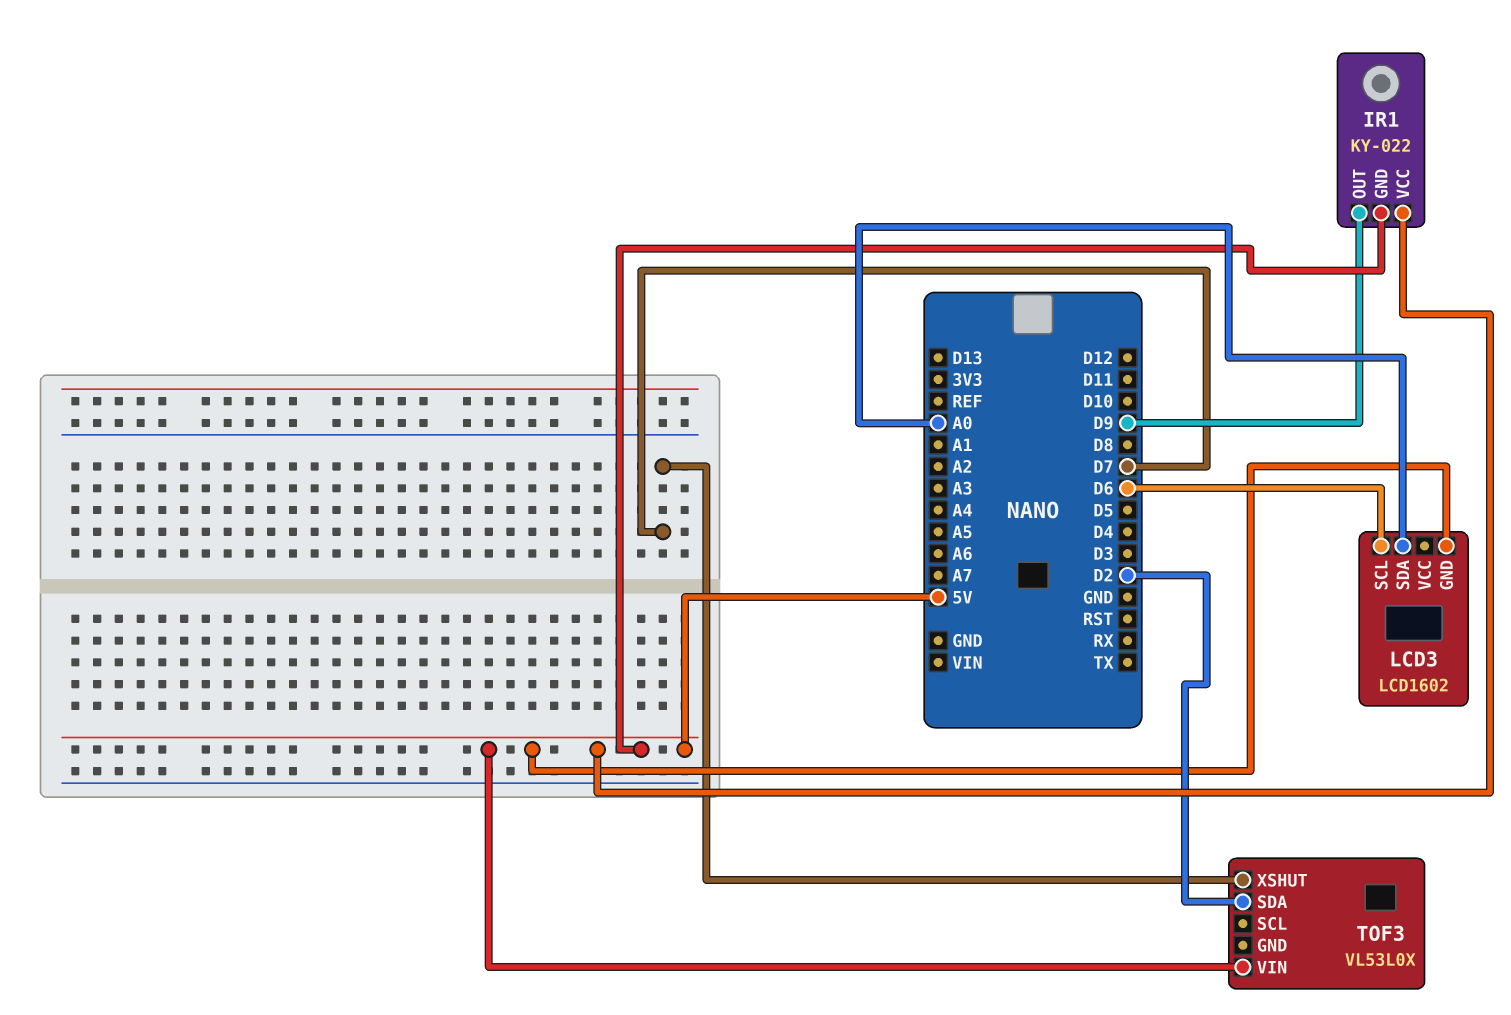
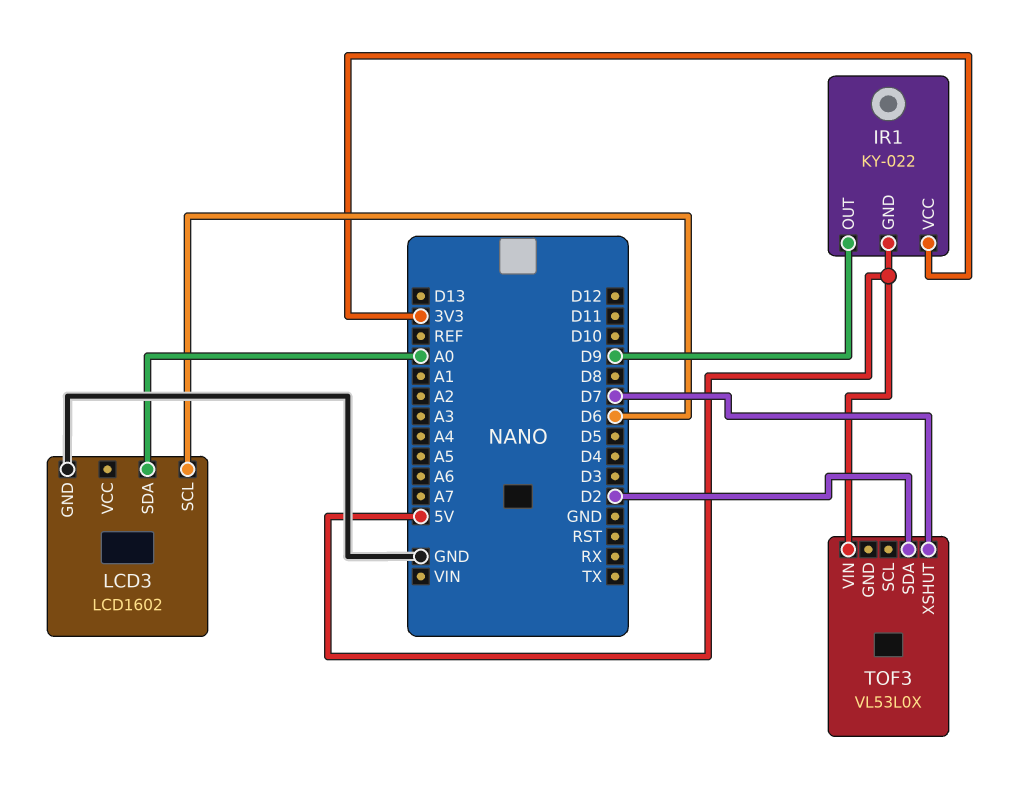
IR1 pin VCC: 5V -> 3V3
LCD3 pin GND: 5V -> GND

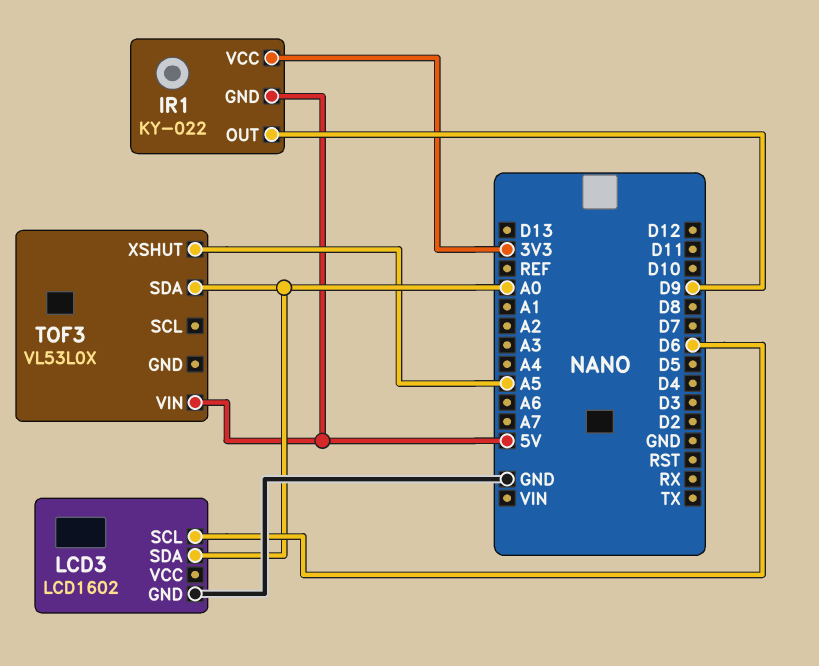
TOF3 pin SDA: D2 -> A0
TOF3 pin XSHUT: D7 -> A5

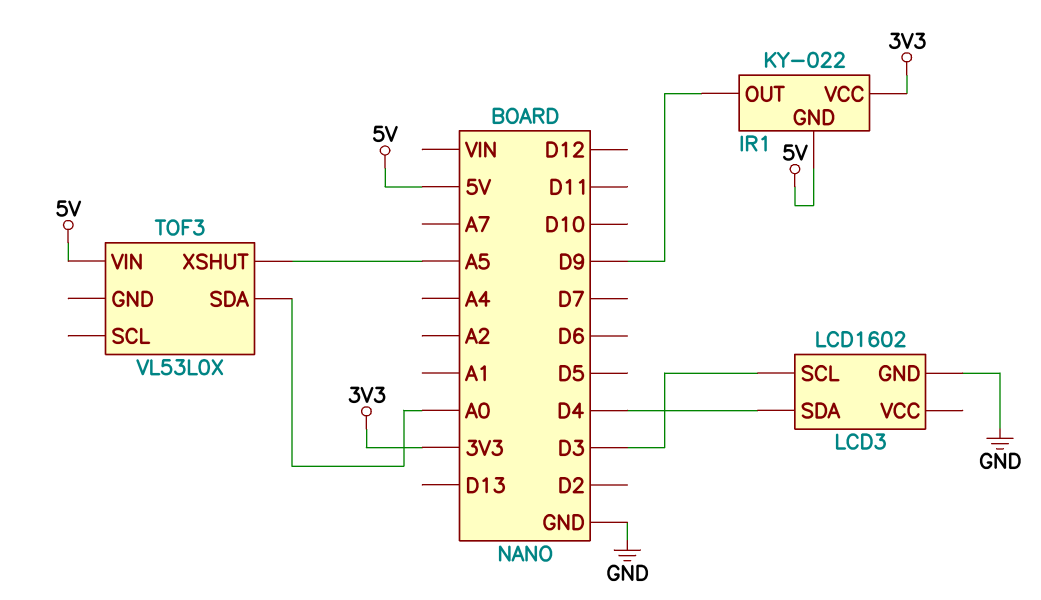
LCD3 pin SCL: D6 -> D3
LCD3 pin SDA: A0 -> D4

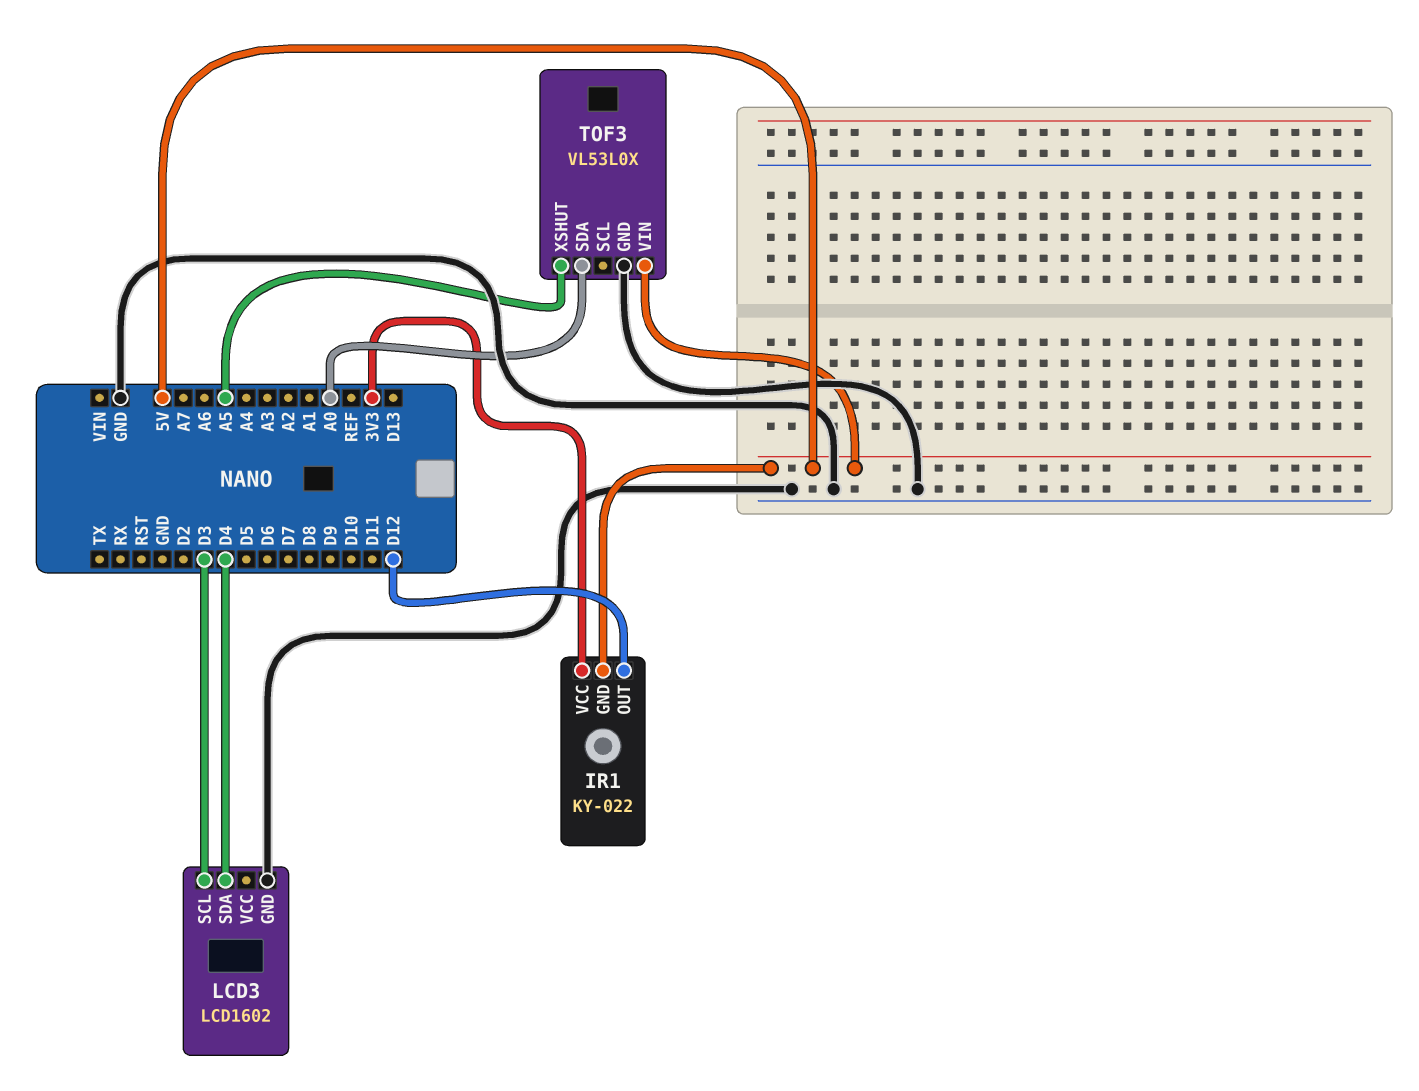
IR1 pin OUT: D9 -> D12
TOF3 pin GND: none -> GND

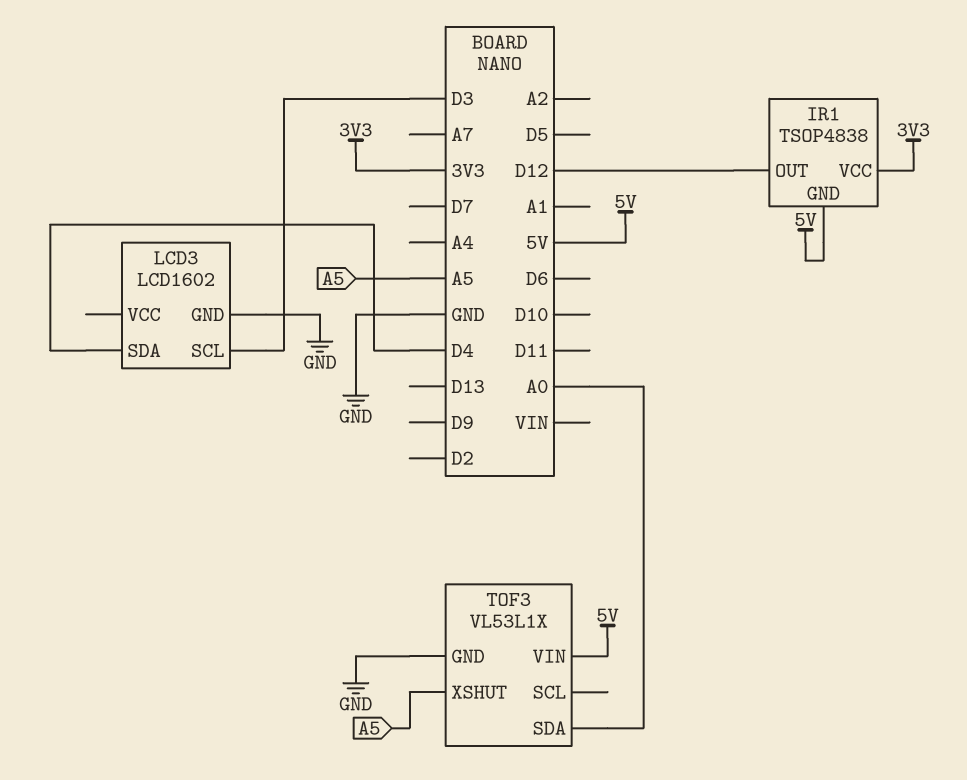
IR1: KY-022 -> TSOP4838
TOF3: VL53L0X -> VL53L1X

